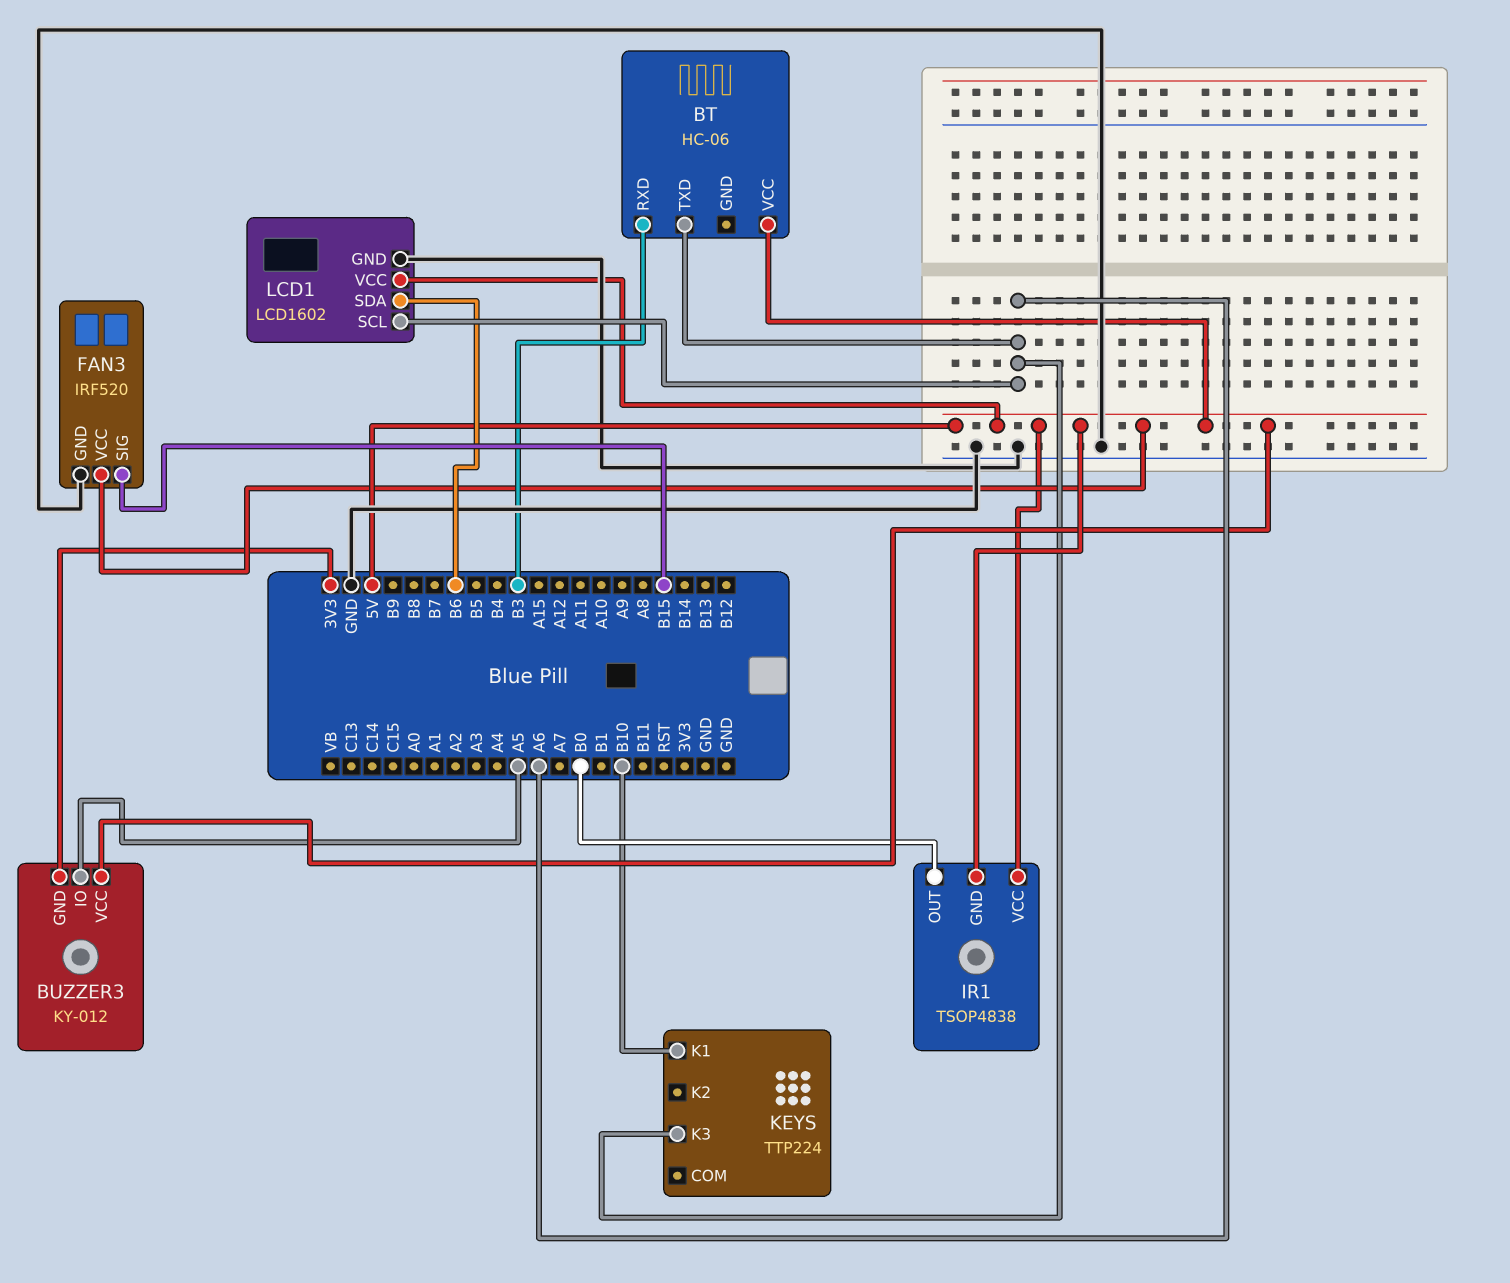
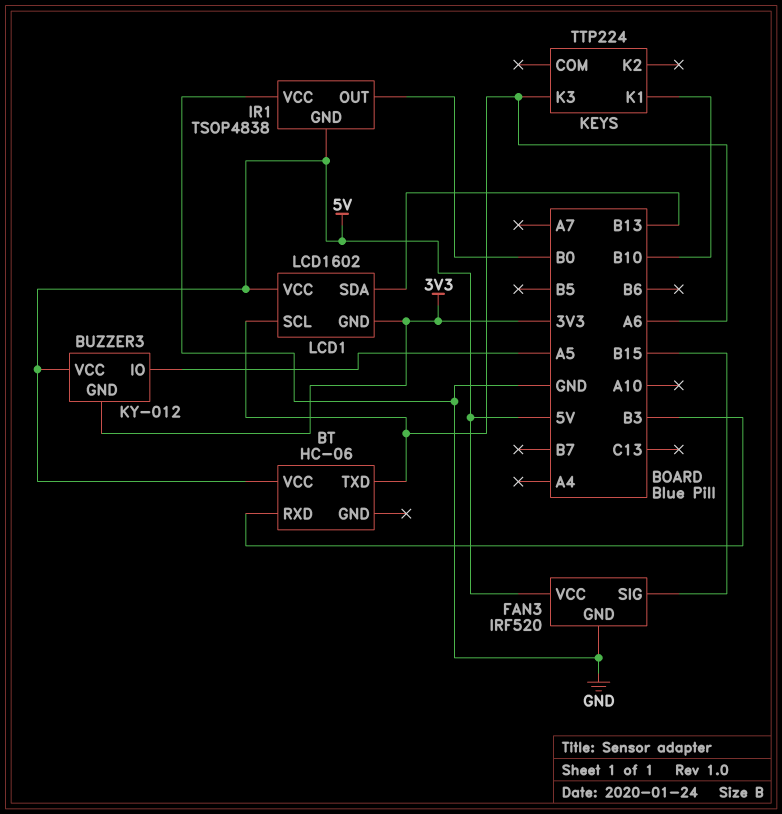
IR1 pin VCC: 5V -> GND
LCD1 pin GND: GND -> 3V3
LCD1 pin SDA: B6 -> B13

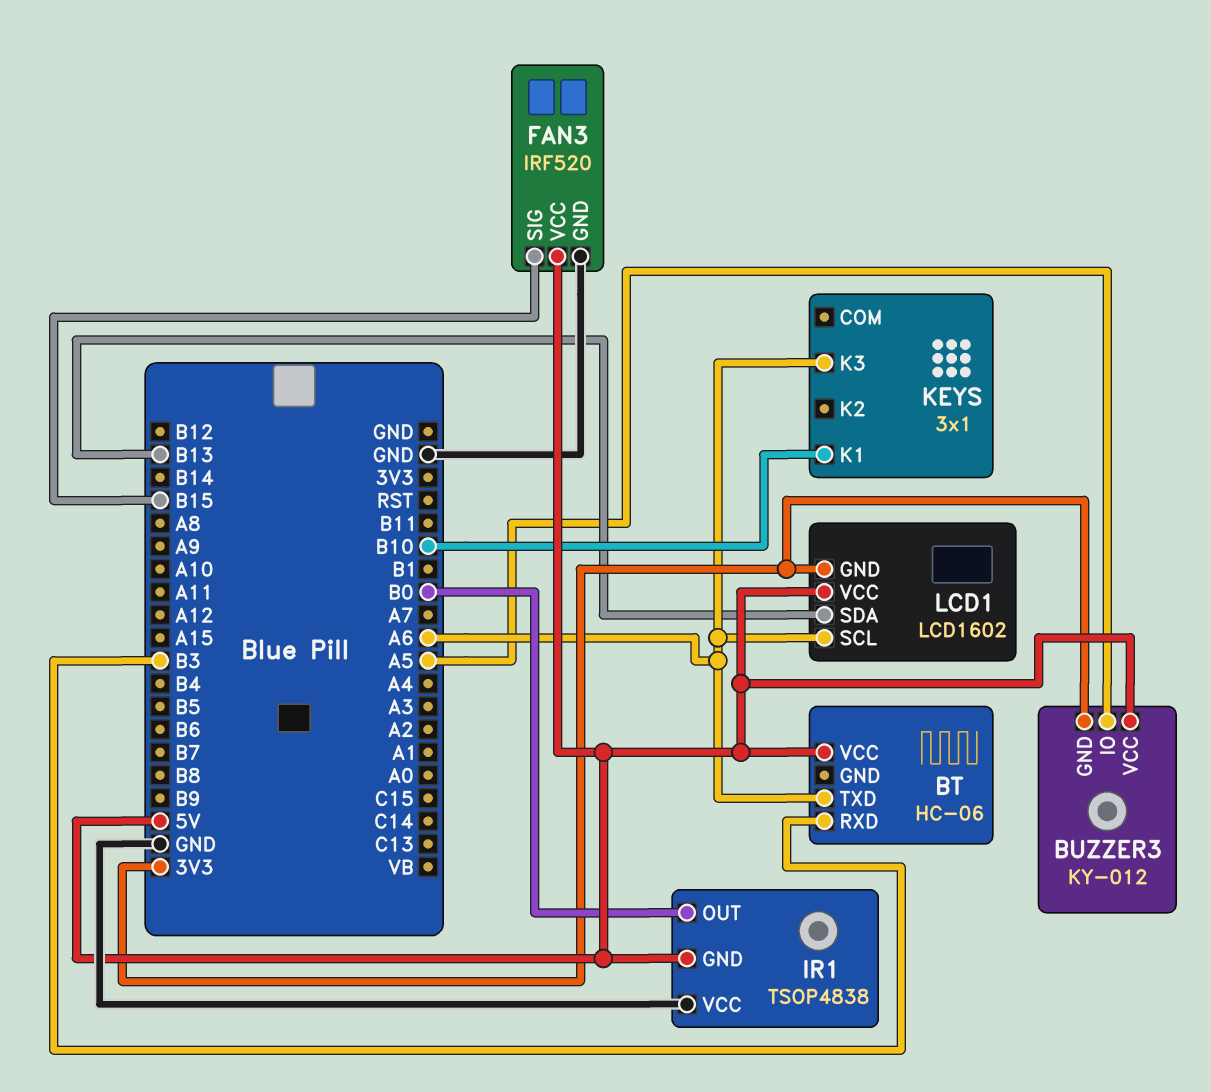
KEYS: TTP224 -> 3x1

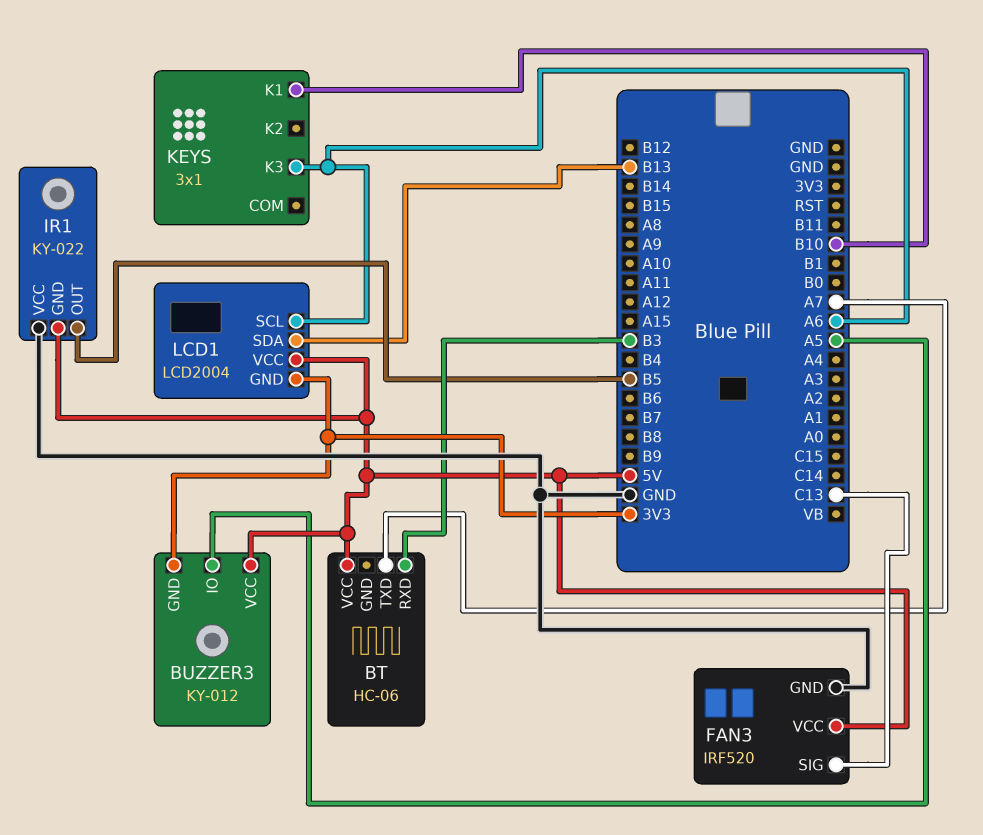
BT pin TXD: A6 -> A7
FAN3 pin SIG: B15 -> C13
IR1: TSOP4838 -> KY-022
IR1 pin OUT: B0 -> B5
LCD1: LCD1602 -> LCD2004

